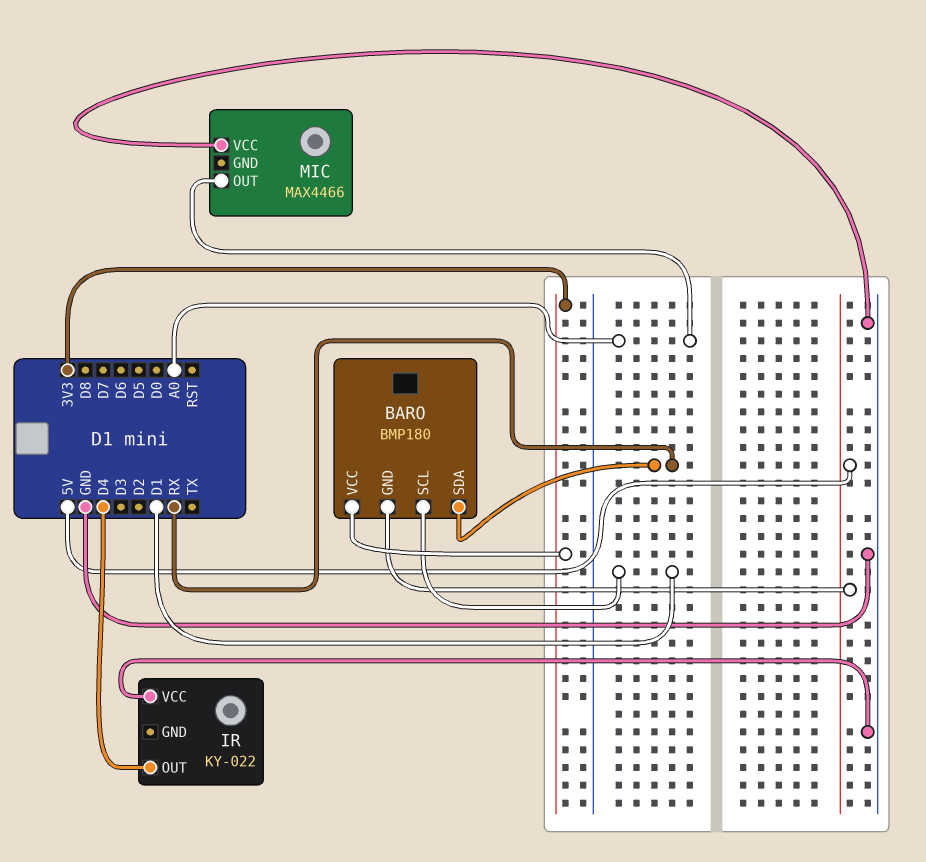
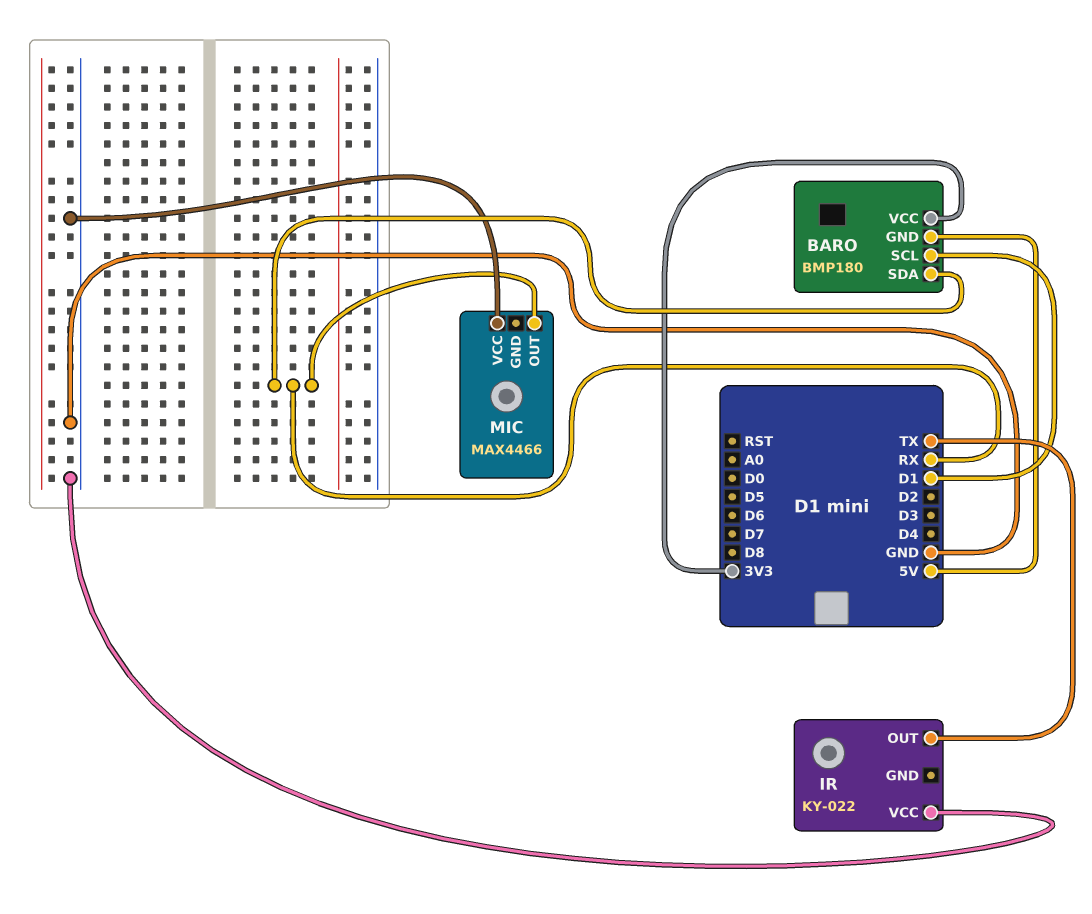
IR pin OUT: D4 -> TX
MIC pin OUT: A0 -> RX

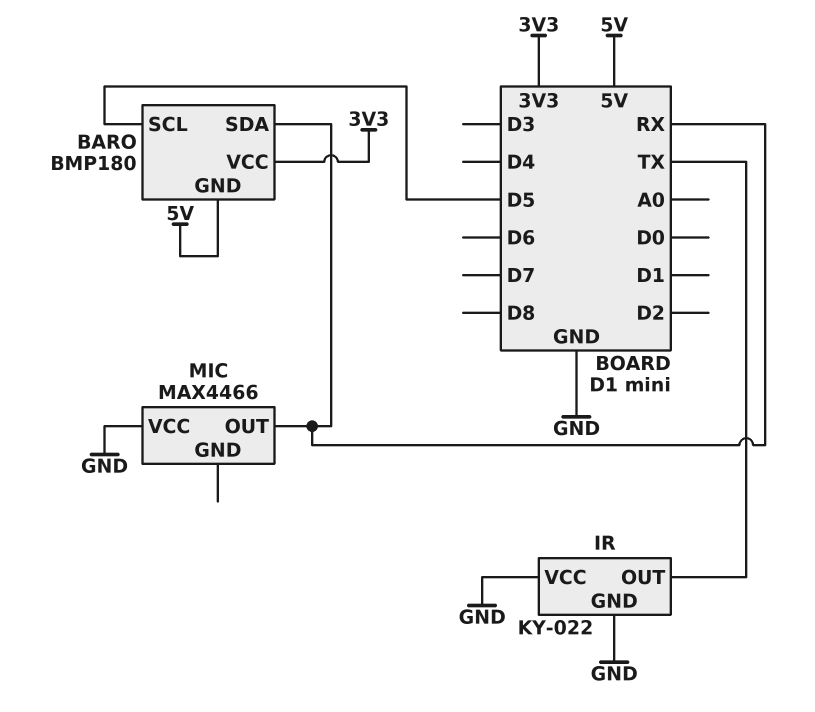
BARO pin SCL: D1 -> D5
IR pin GND: none -> GND

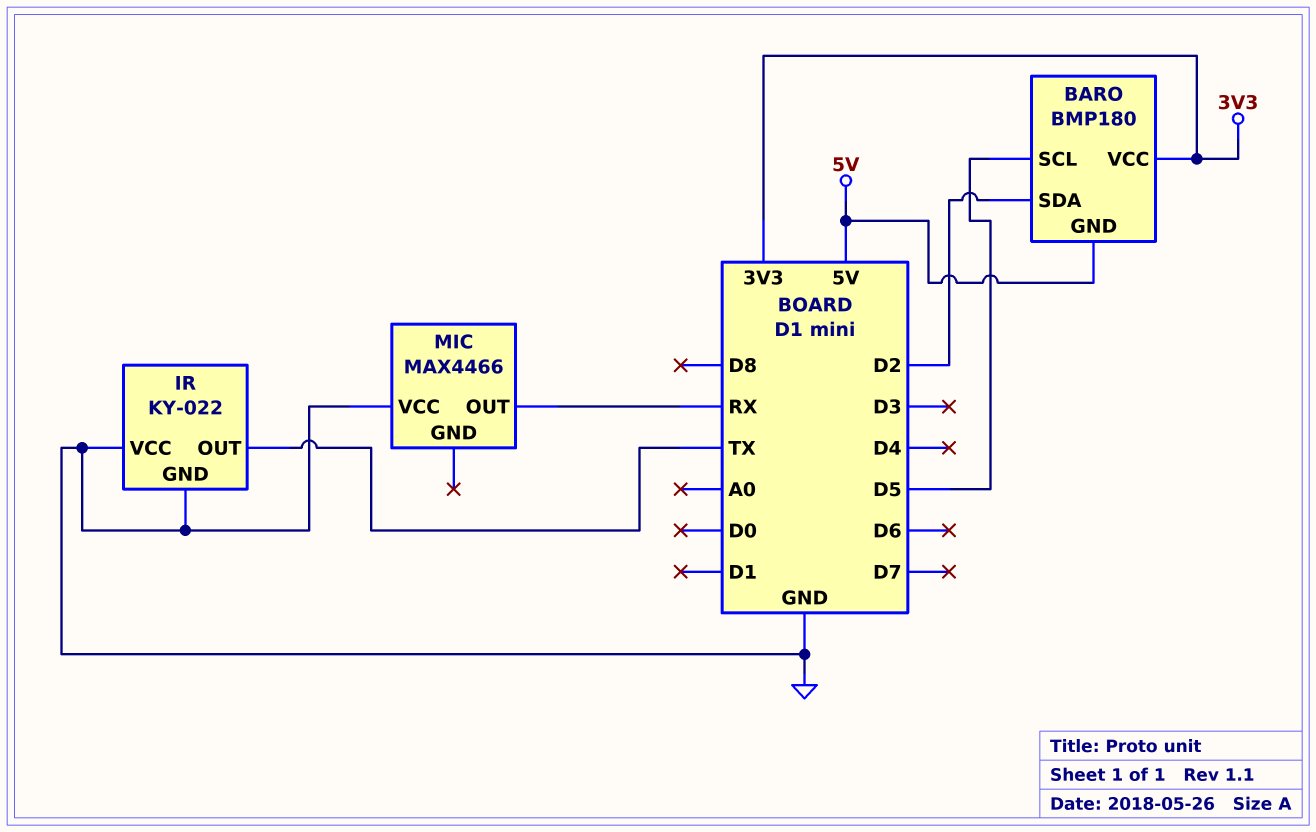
BARO pin SDA: RX -> D2

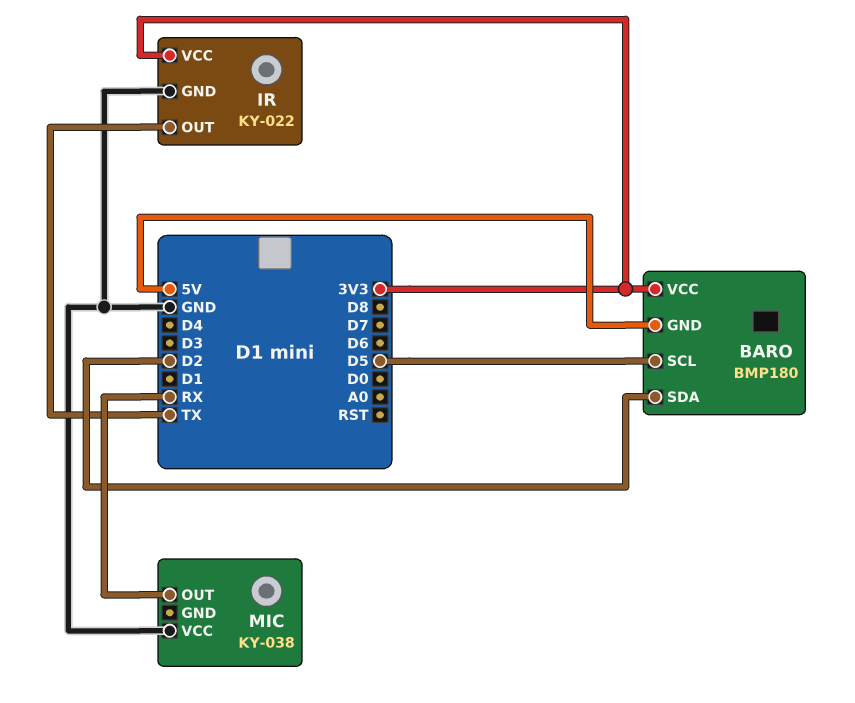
IR pin VCC: GND -> 3V3
MIC: MAX4466 -> KY-038

